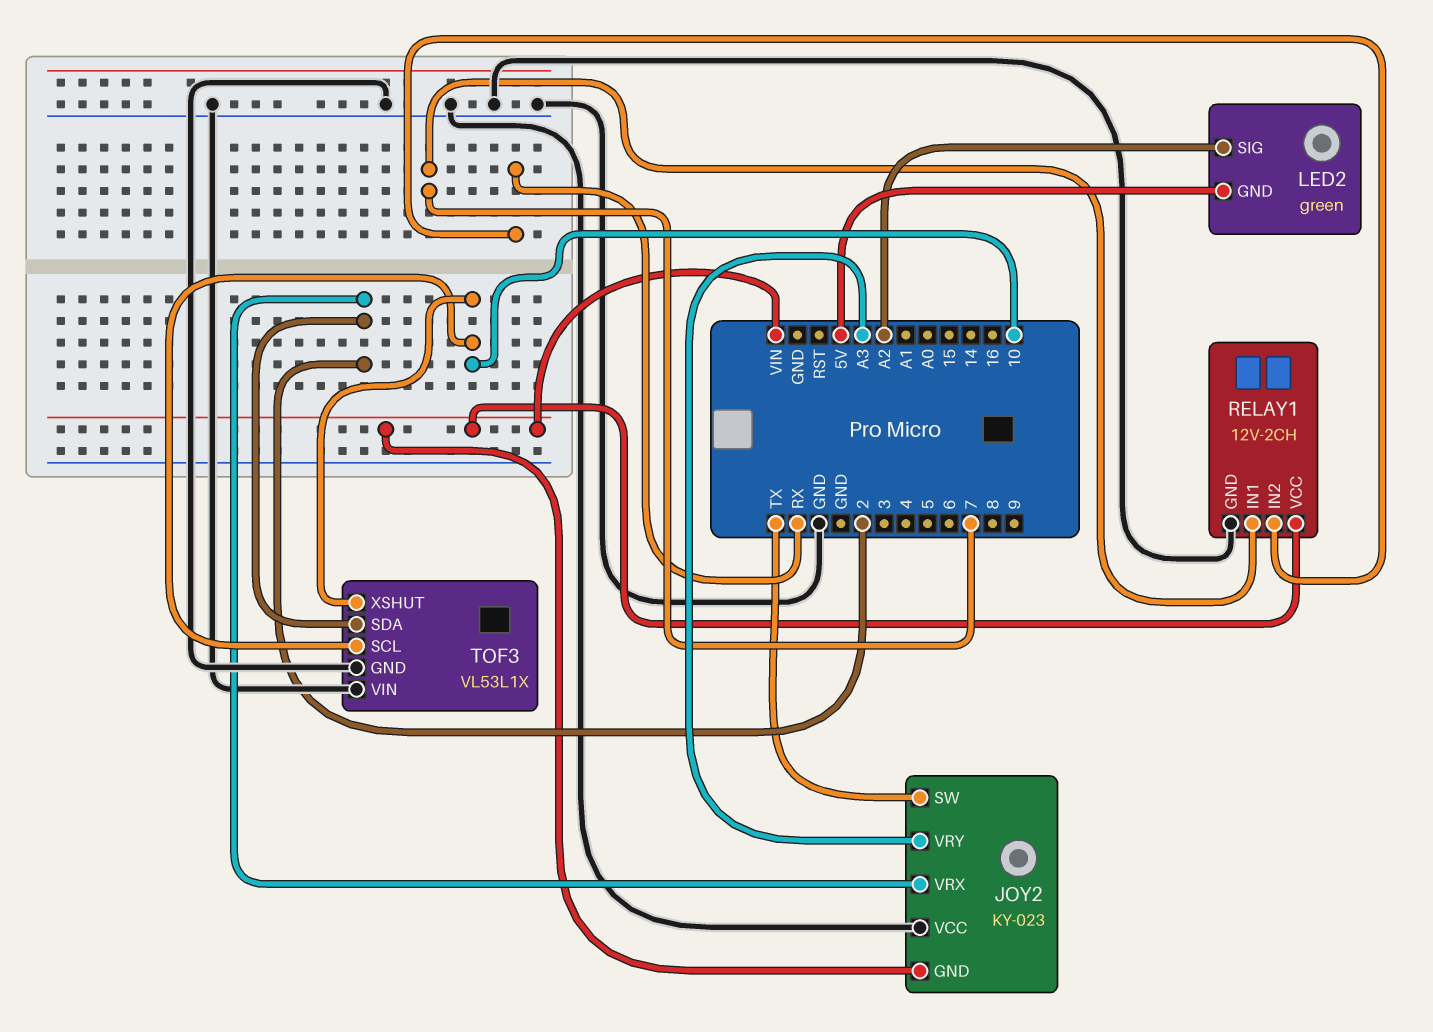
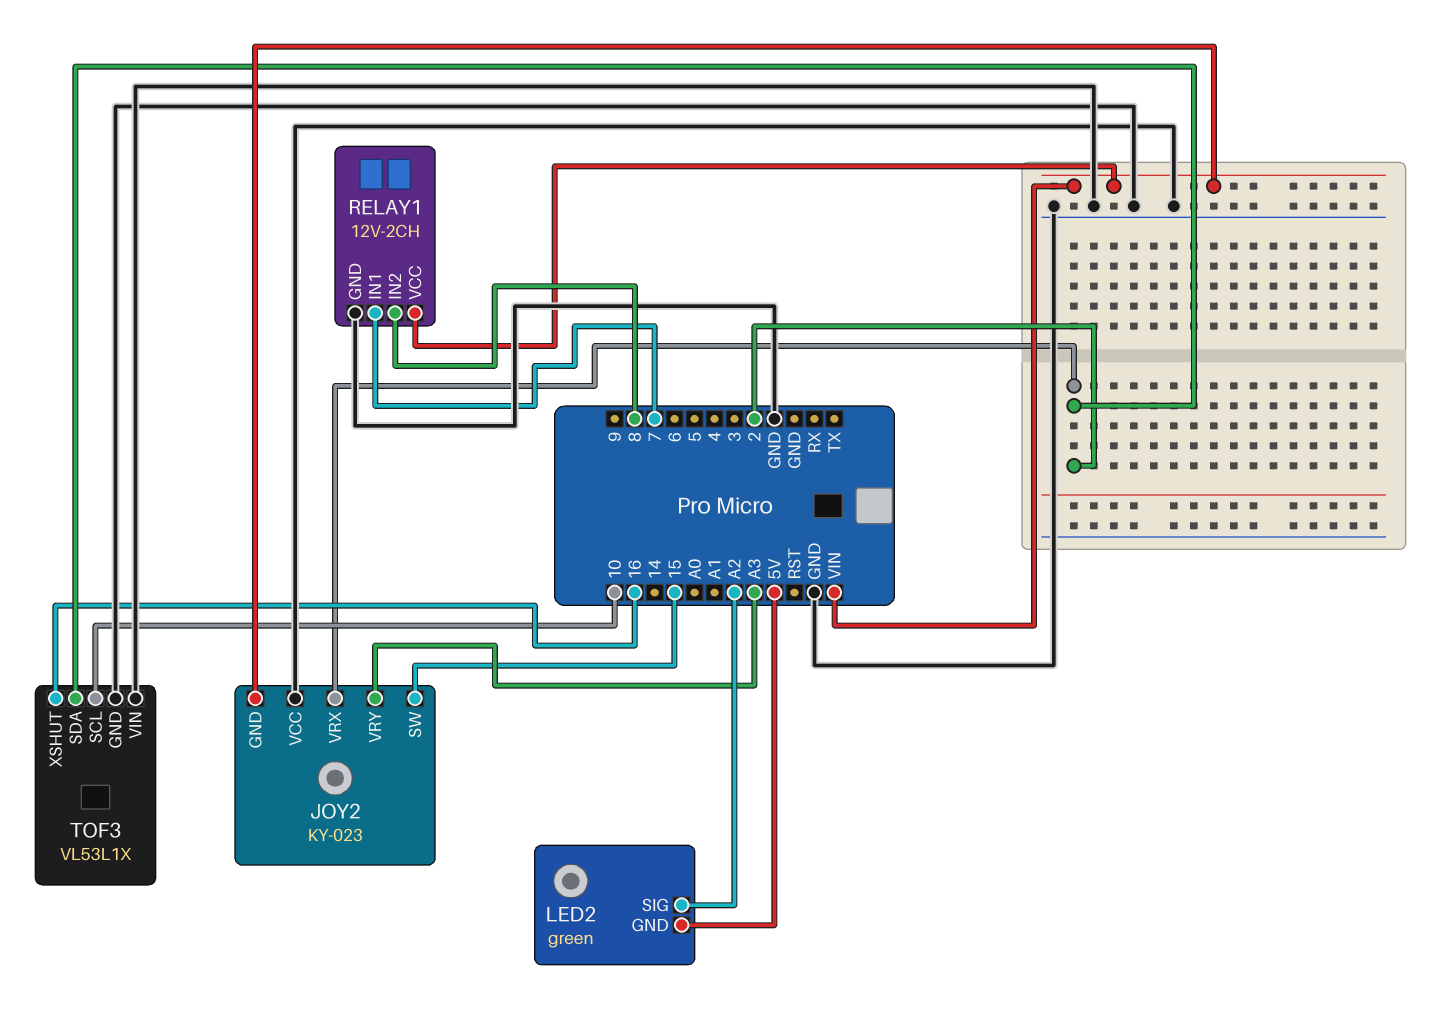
JOY2 pin SW: TX -> 15
RELAY1 pin IN2: RX -> 8
TOF3 pin XSHUT: 10 -> 16

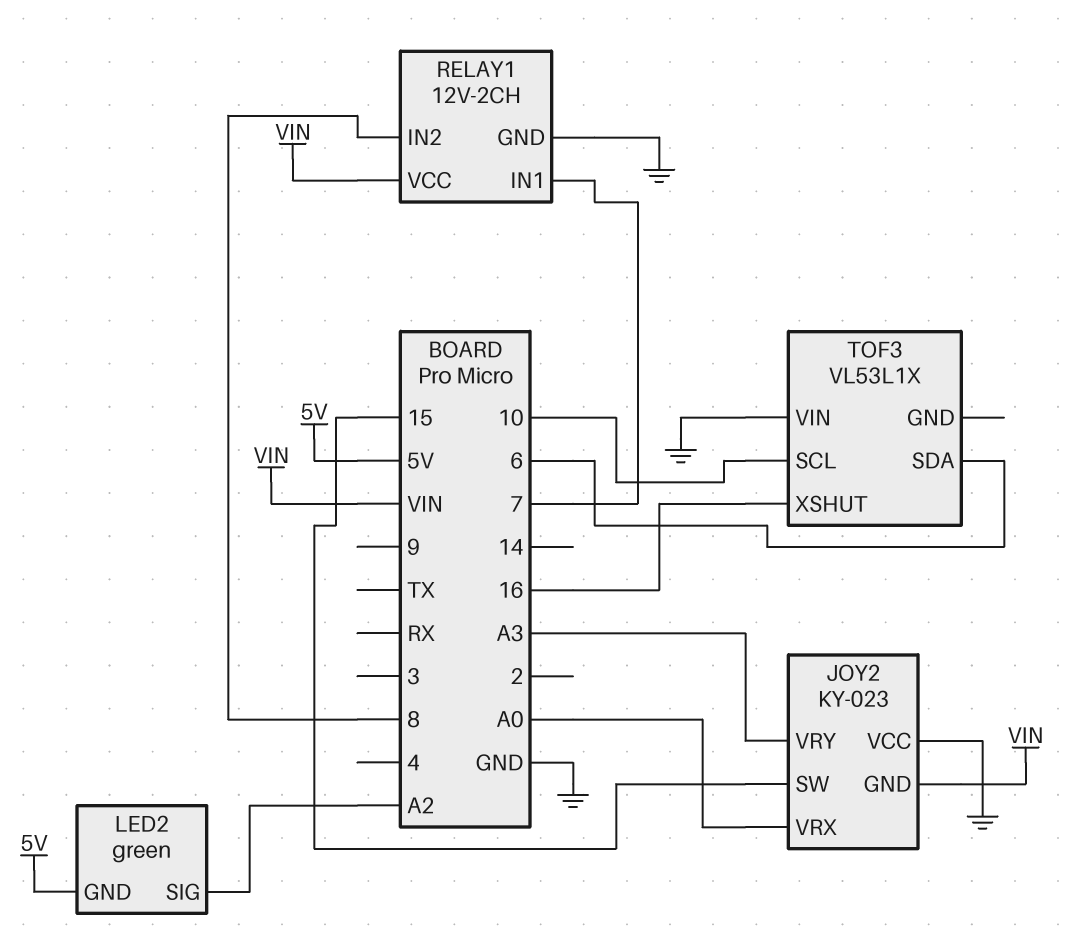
JOY2 pin VRX: 2 -> A0
TOF3 pin GND: GND -> none
TOF3 pin SDA: 2 -> 6

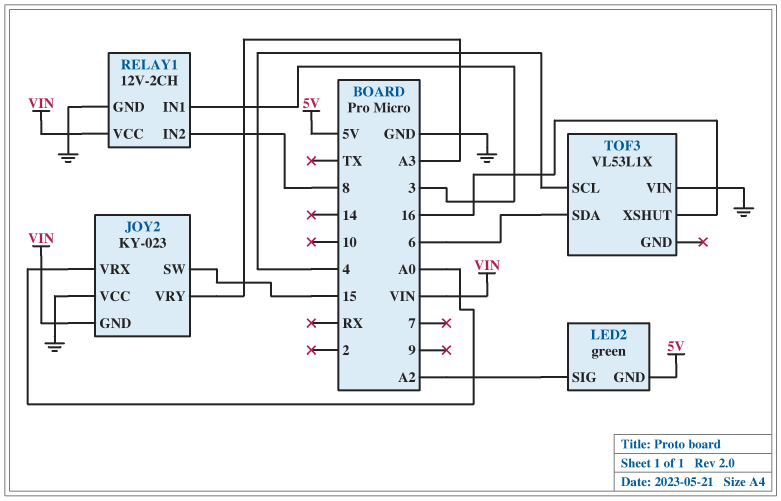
RELAY1 pin IN1: 7 -> 3
TOF3 pin SCL: 10 -> 4

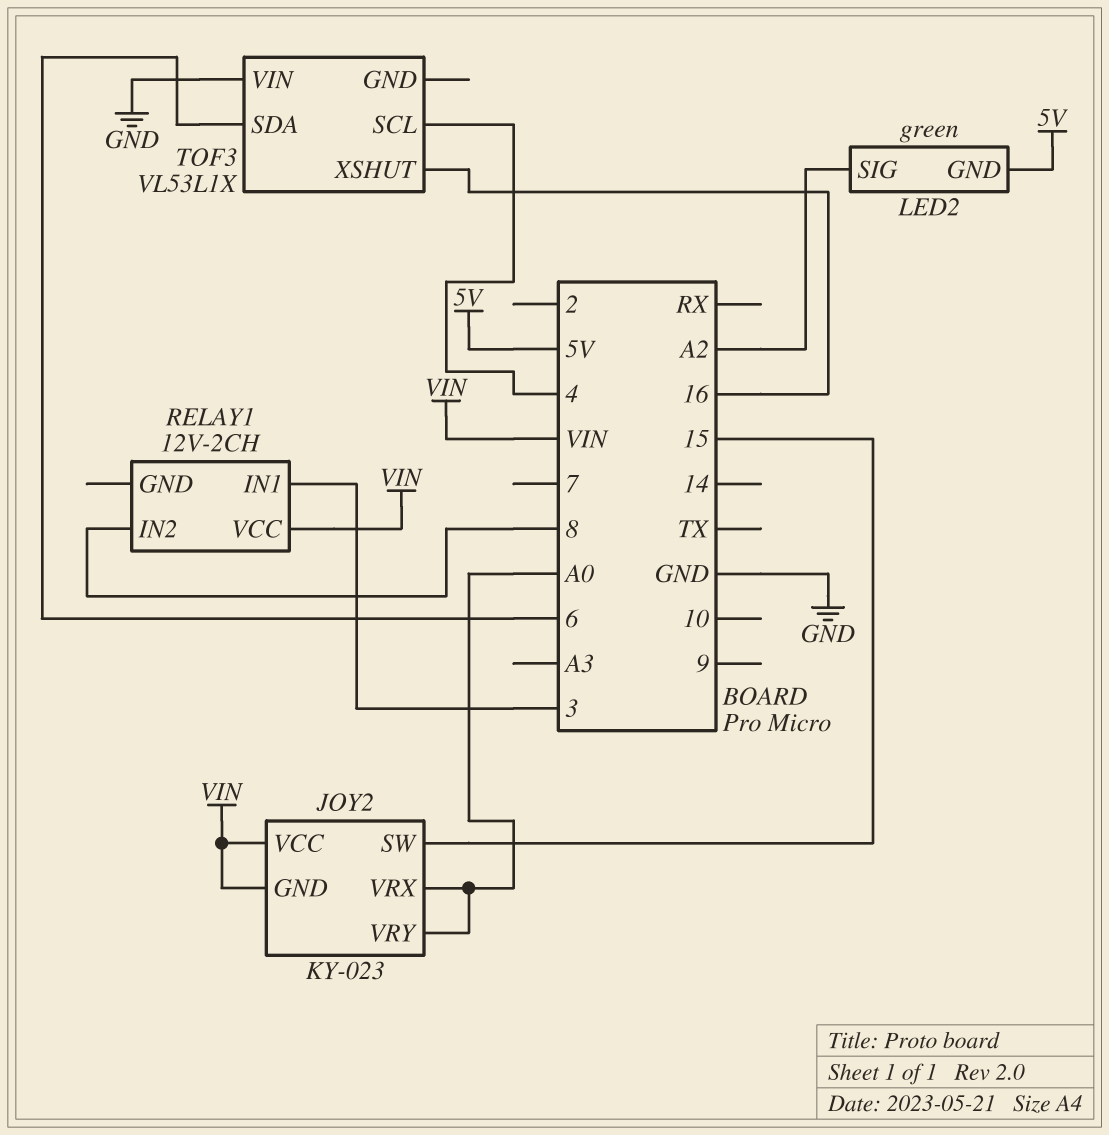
JOY2 pin VCC: GND -> VIN
JOY2 pin VRY: A3 -> A0
RELAY1 pin GND: GND -> none

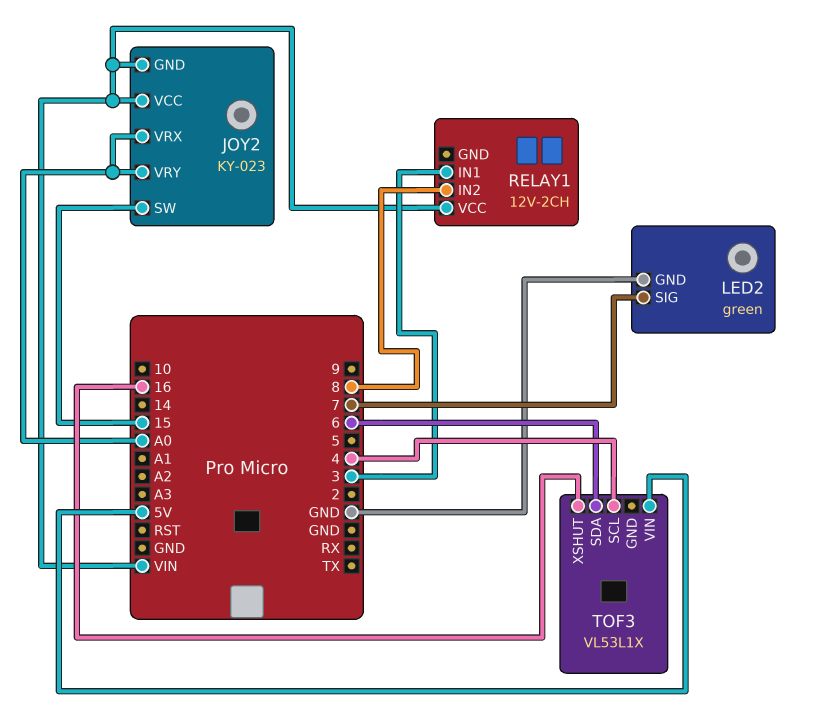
LED2 pin GND: 5V -> GND
LED2 pin SIG: A2 -> 7
TOF3 pin VIN: GND -> 5V

